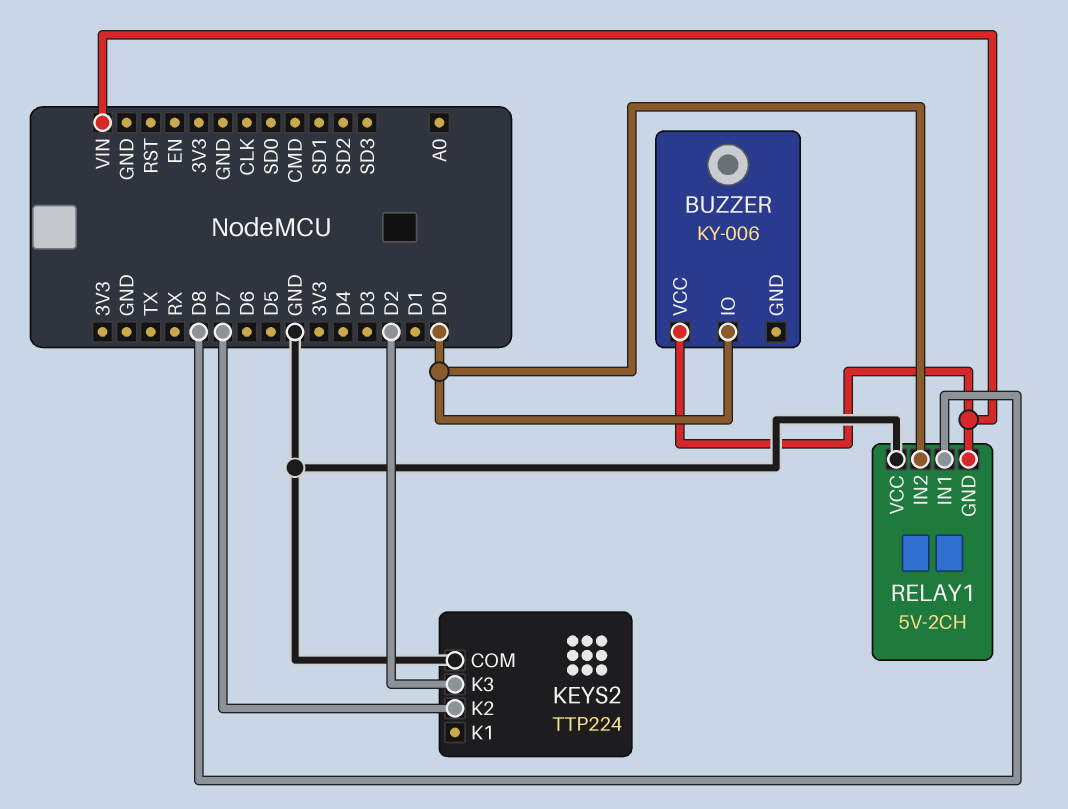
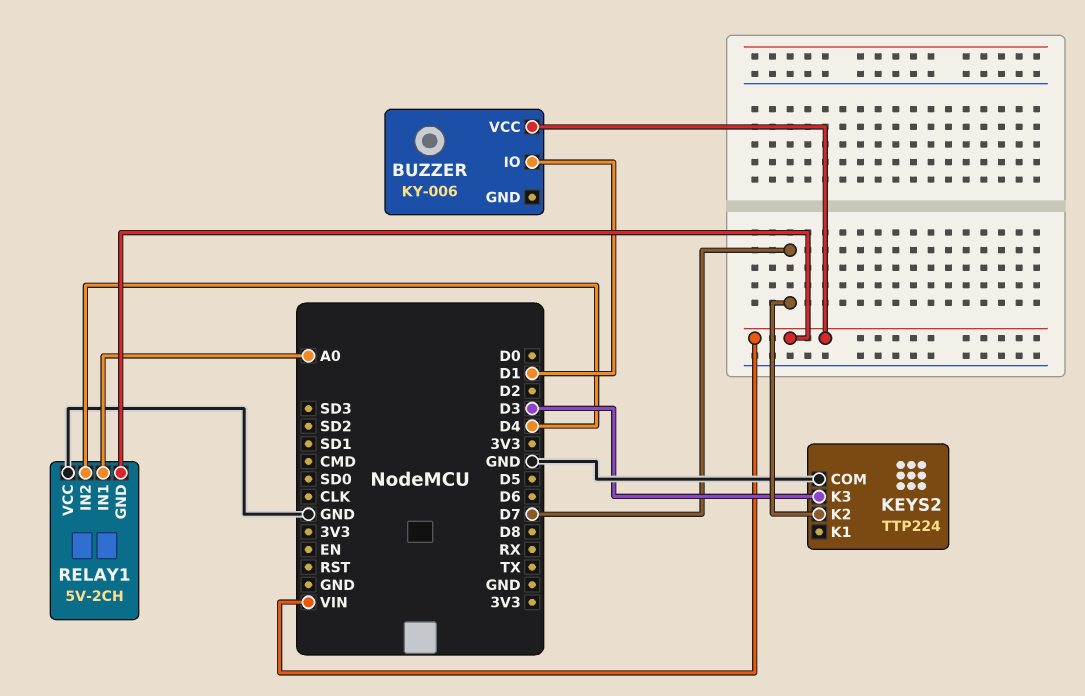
BUZZER pin IO: D0 -> D1
KEYS2 pin K3: D2 -> D3
RELAY1 pin IN1: D8 -> A0
RELAY1 pin IN2: D0 -> D4

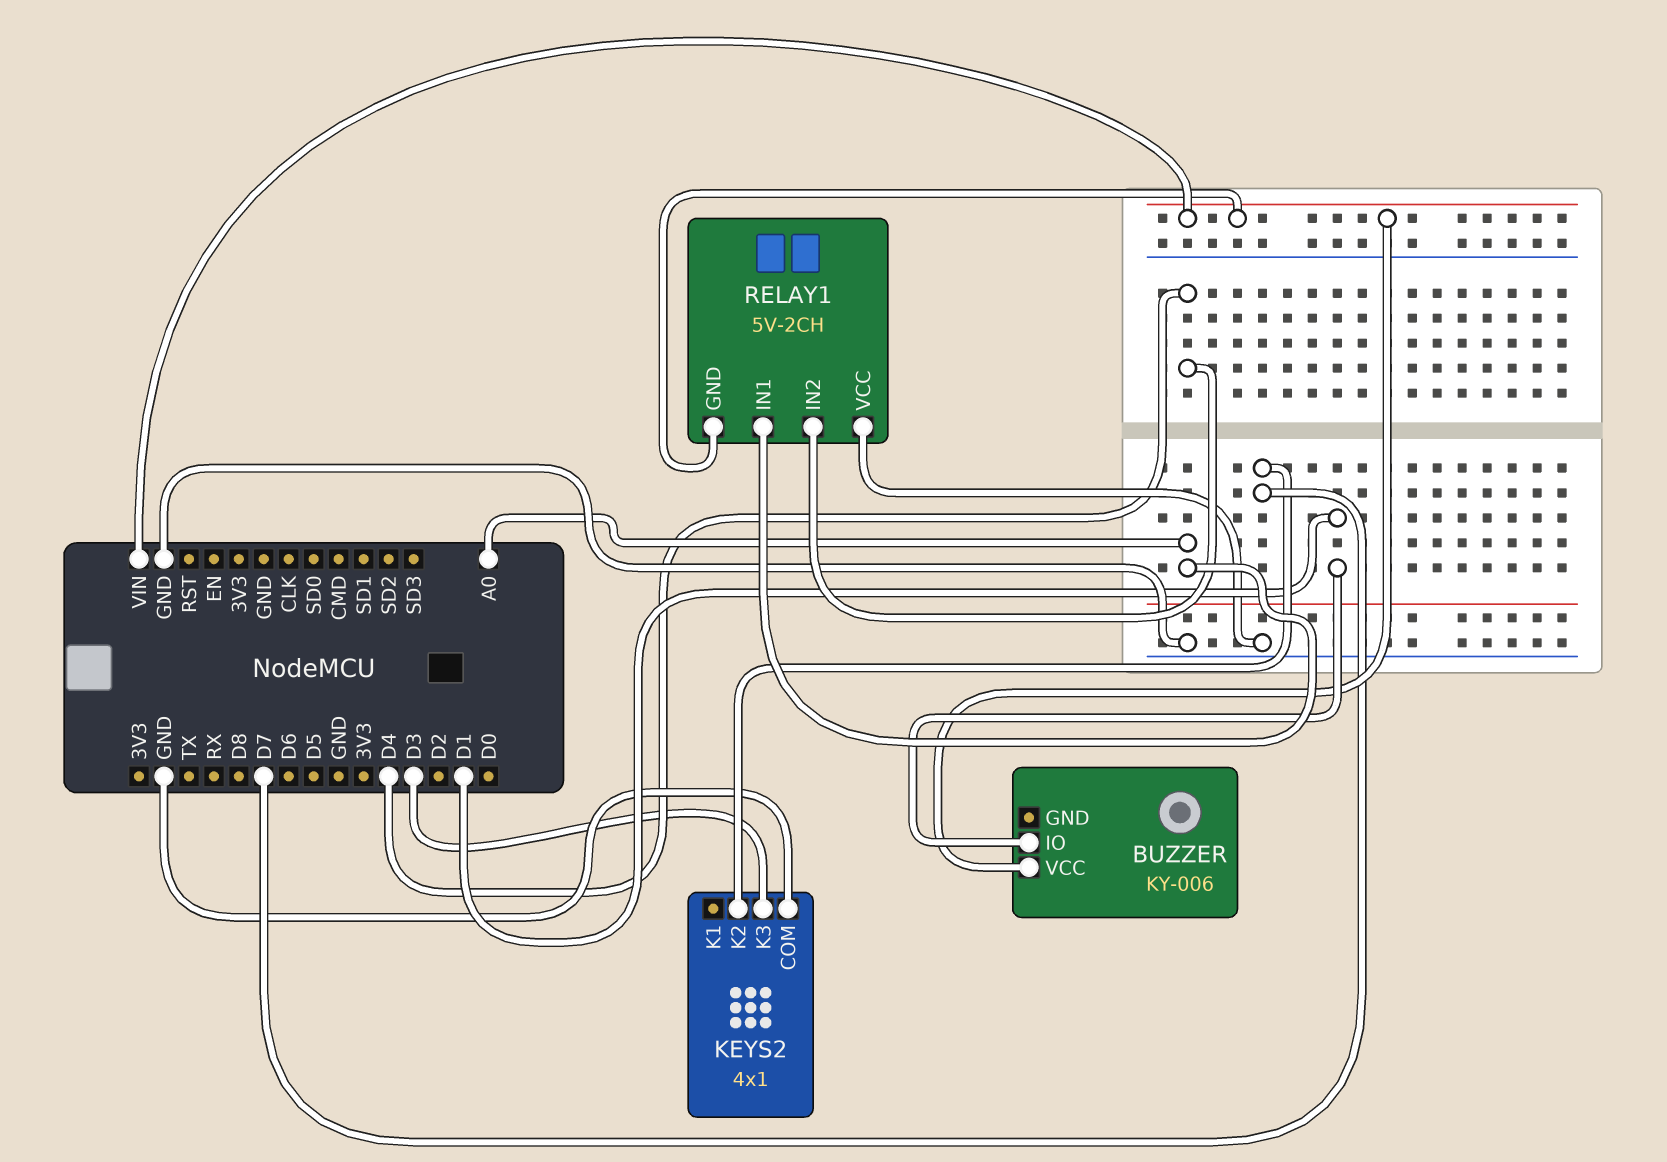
KEYS2: TTP224 -> 4x1

